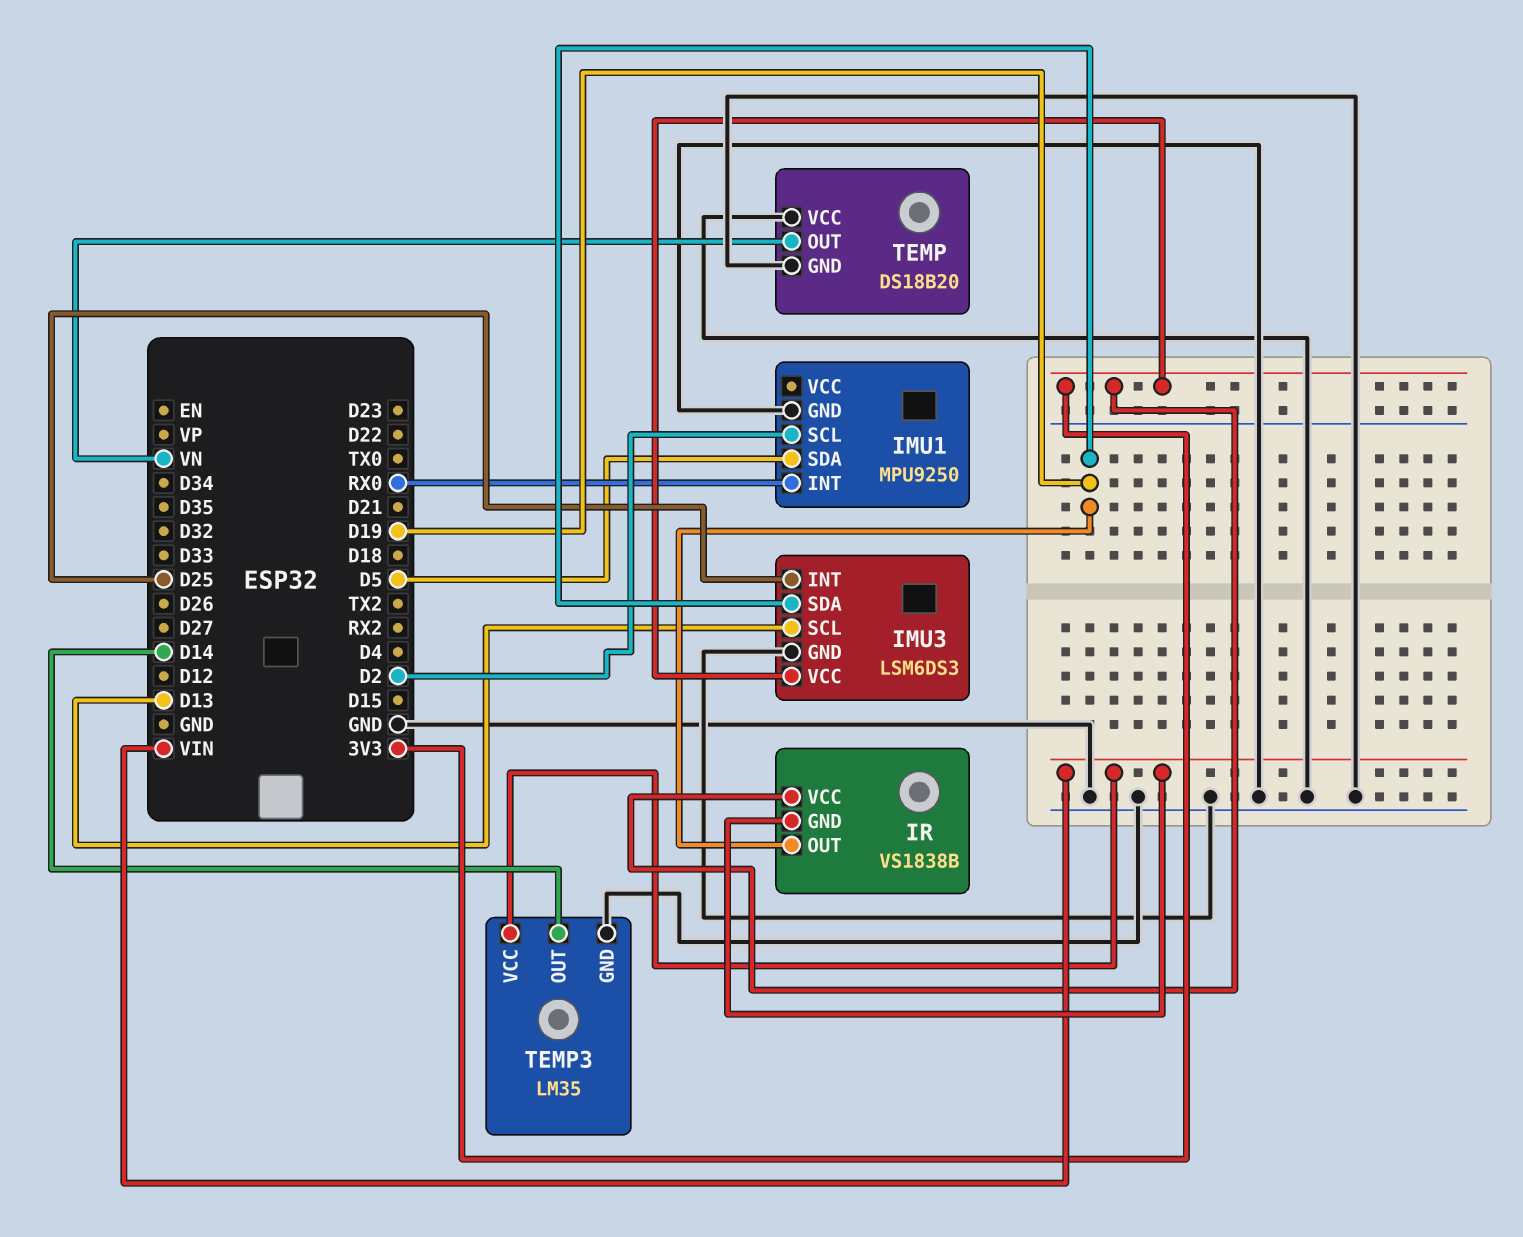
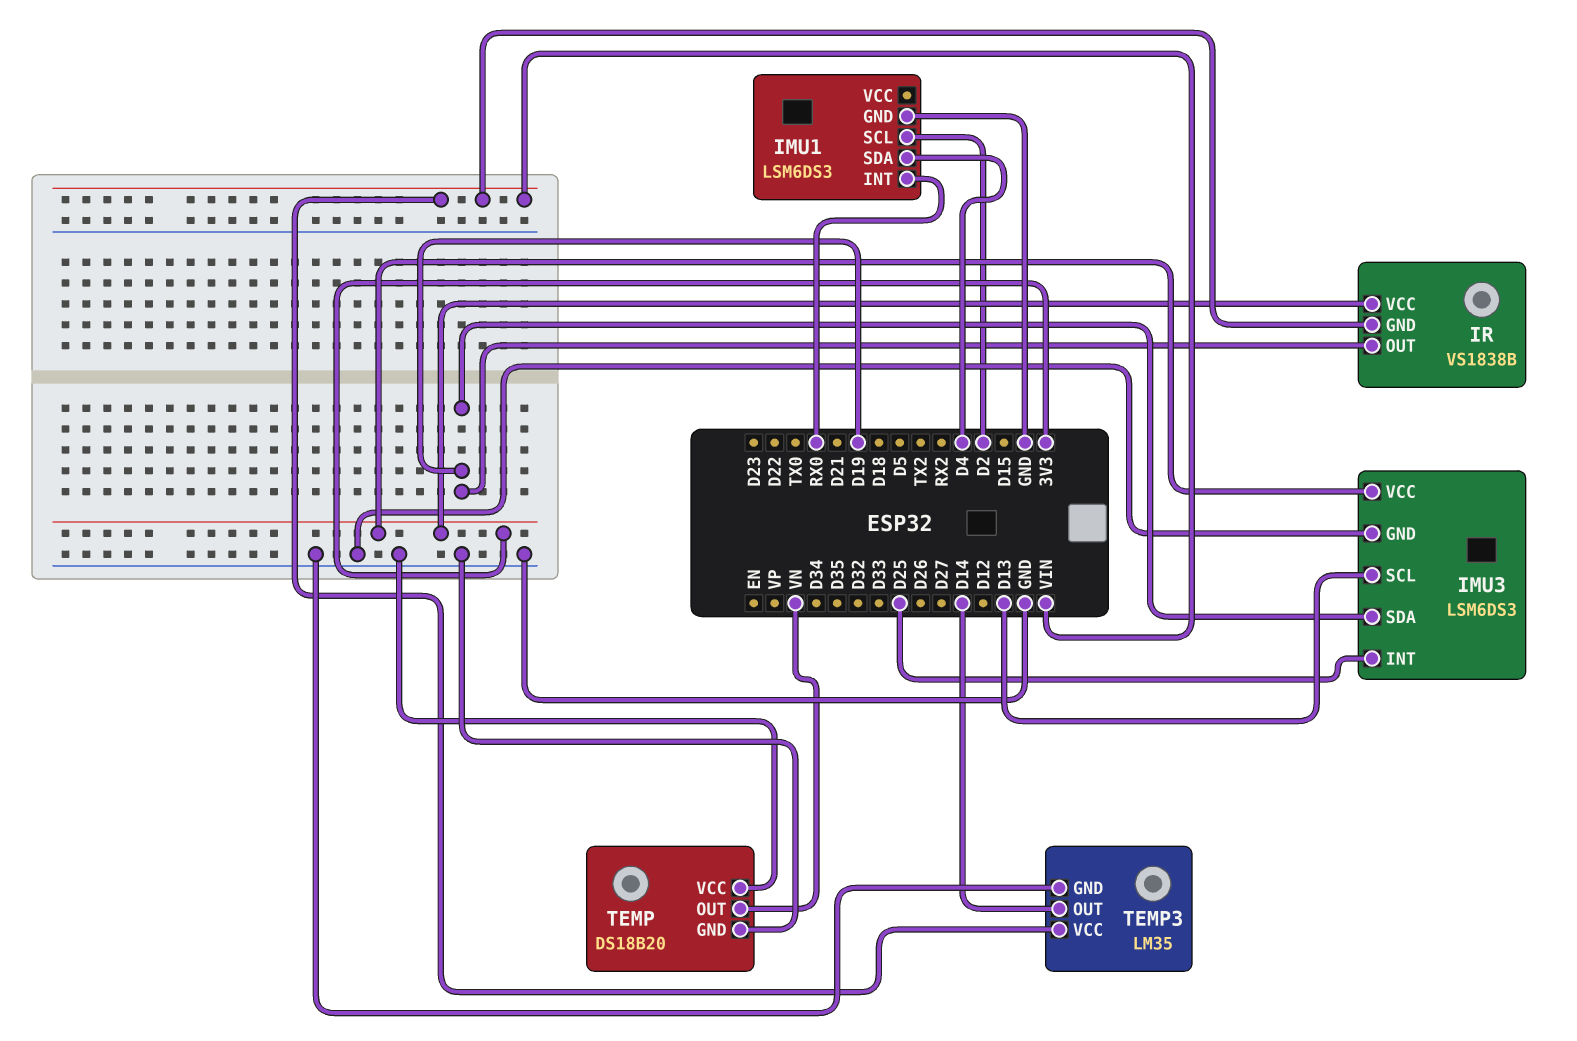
IMU1: MPU9250 -> LSM6DS3
IMU1 pin SDA: D5 -> D4

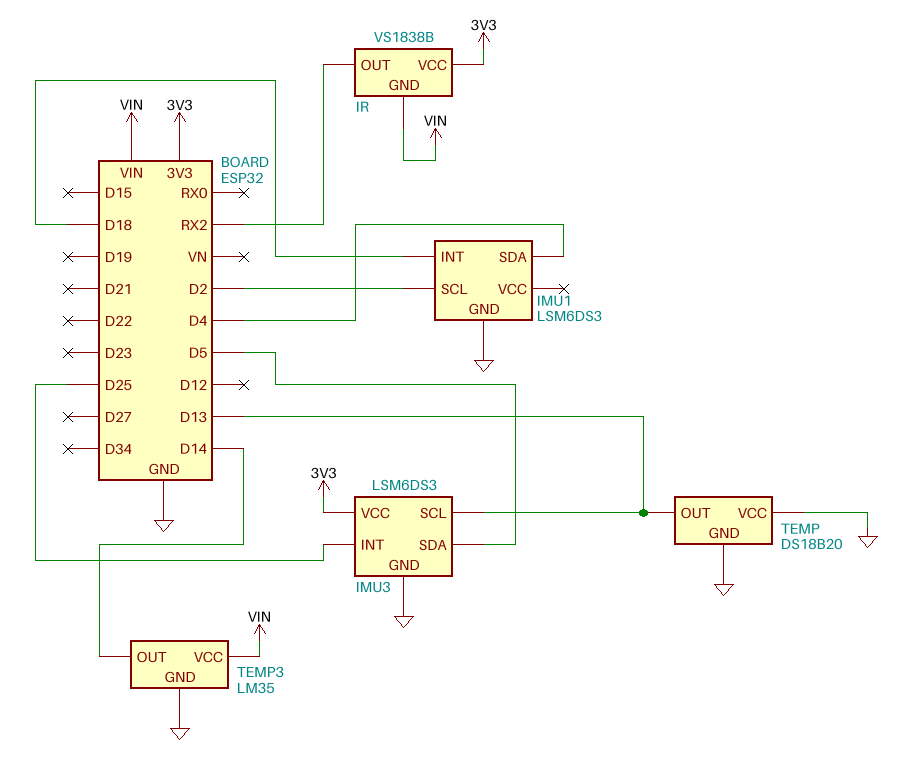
IMU1 pin INT: RX0 -> D18
IMU3 pin SDA: D19 -> D5
IR pin OUT: D19 -> RX2
TEMP pin OUT: VN -> D13

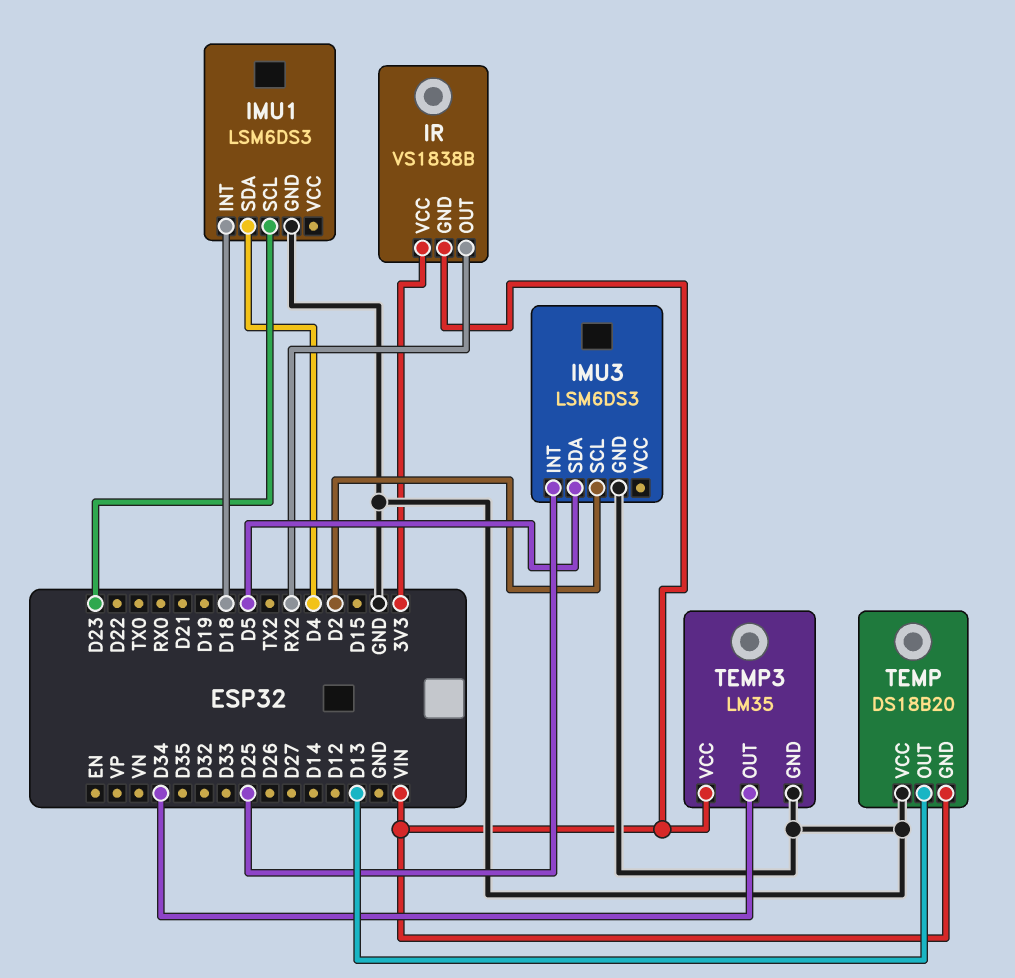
IMU1 pin SCL: D2 -> D23
IMU3 pin SCL: D13 -> D2
IMU3 pin VCC: 3V3 -> none
TEMP pin GND: GND -> VIN
TEMP3 pin OUT: D14 -> D34

